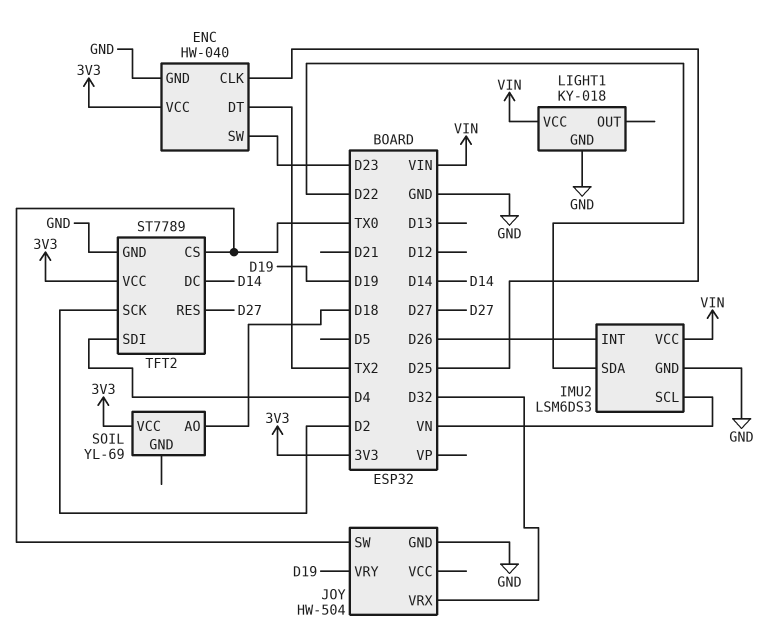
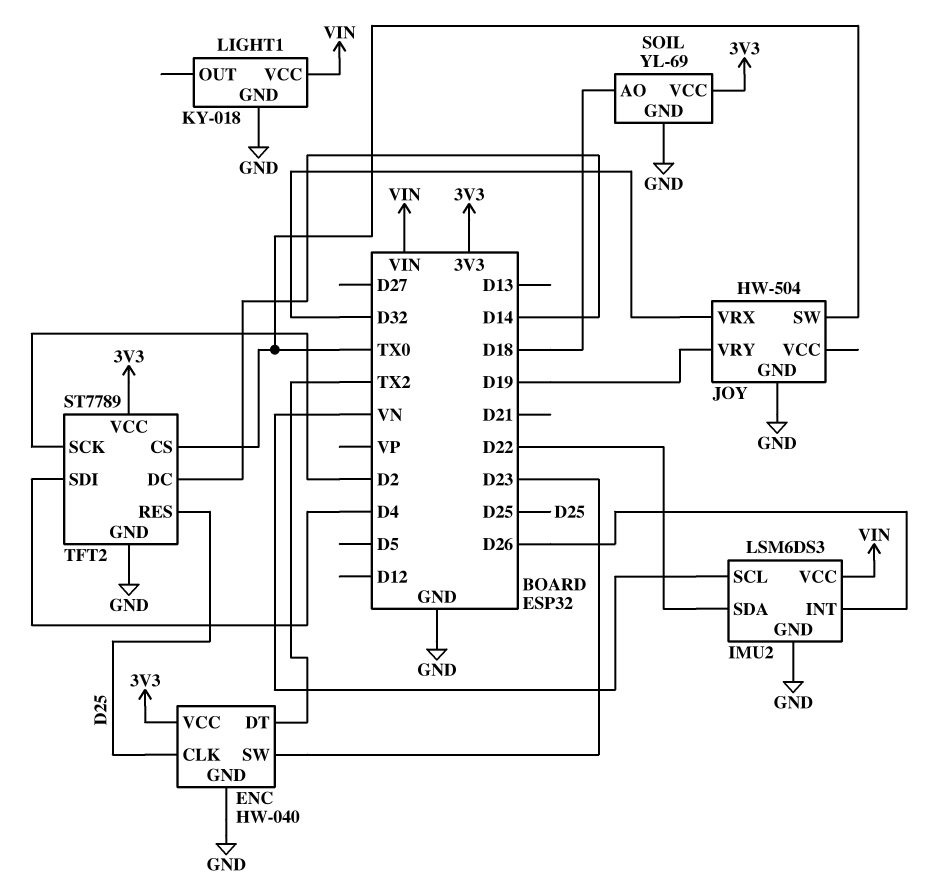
SOIL pin GND: none -> GND
TFT2 pin RES: D27 -> D25

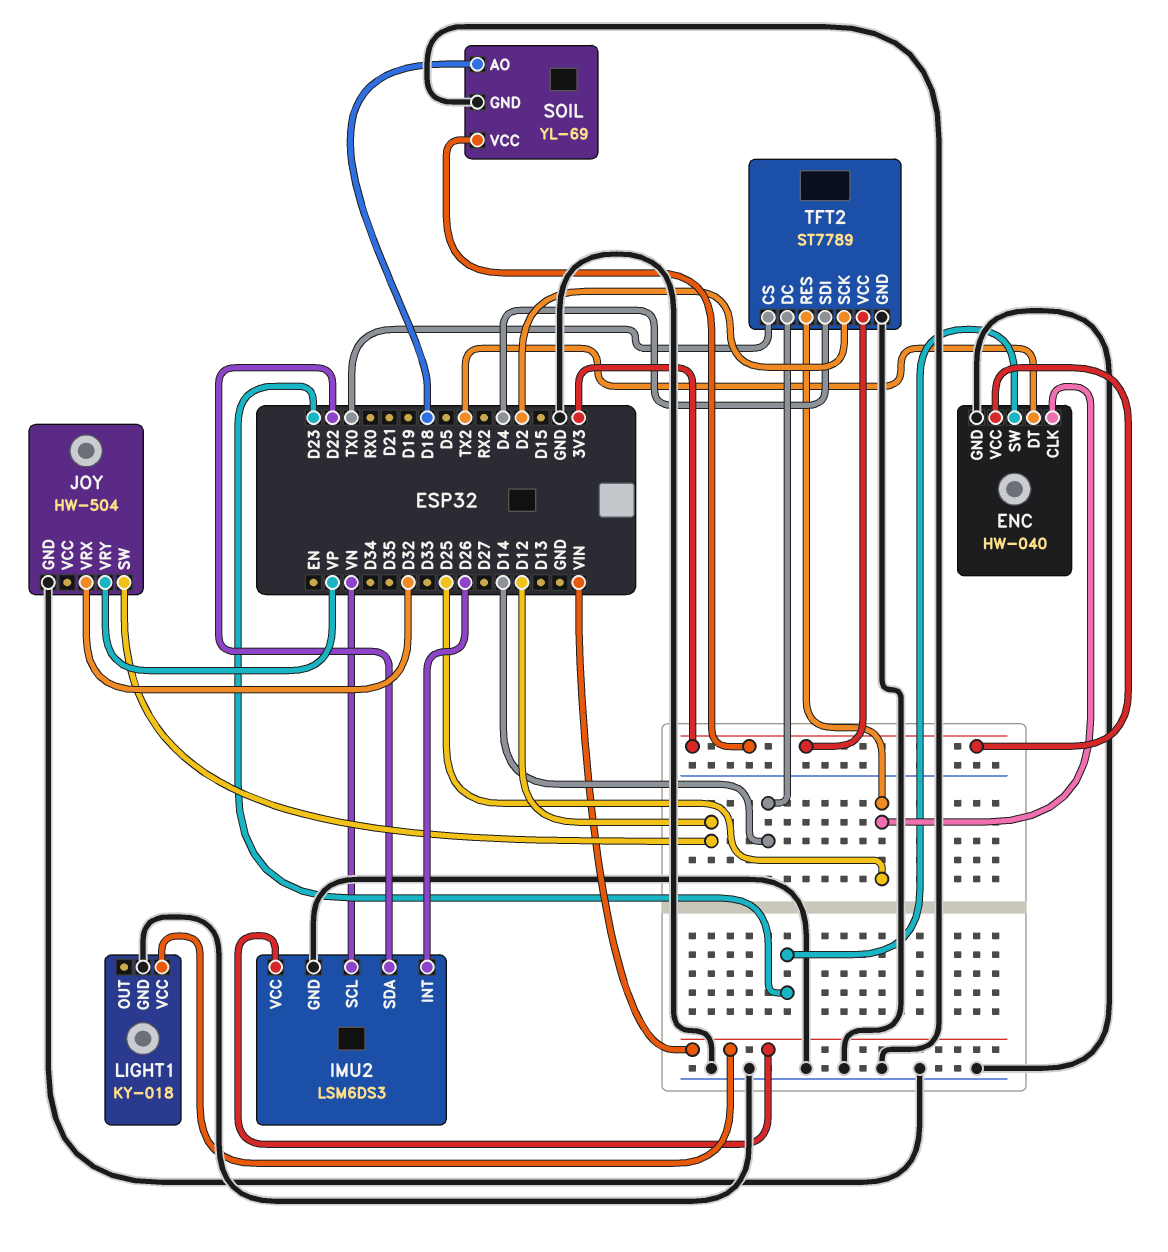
JOY pin SW: TX0 -> D12
JOY pin VRY: D19 -> VP

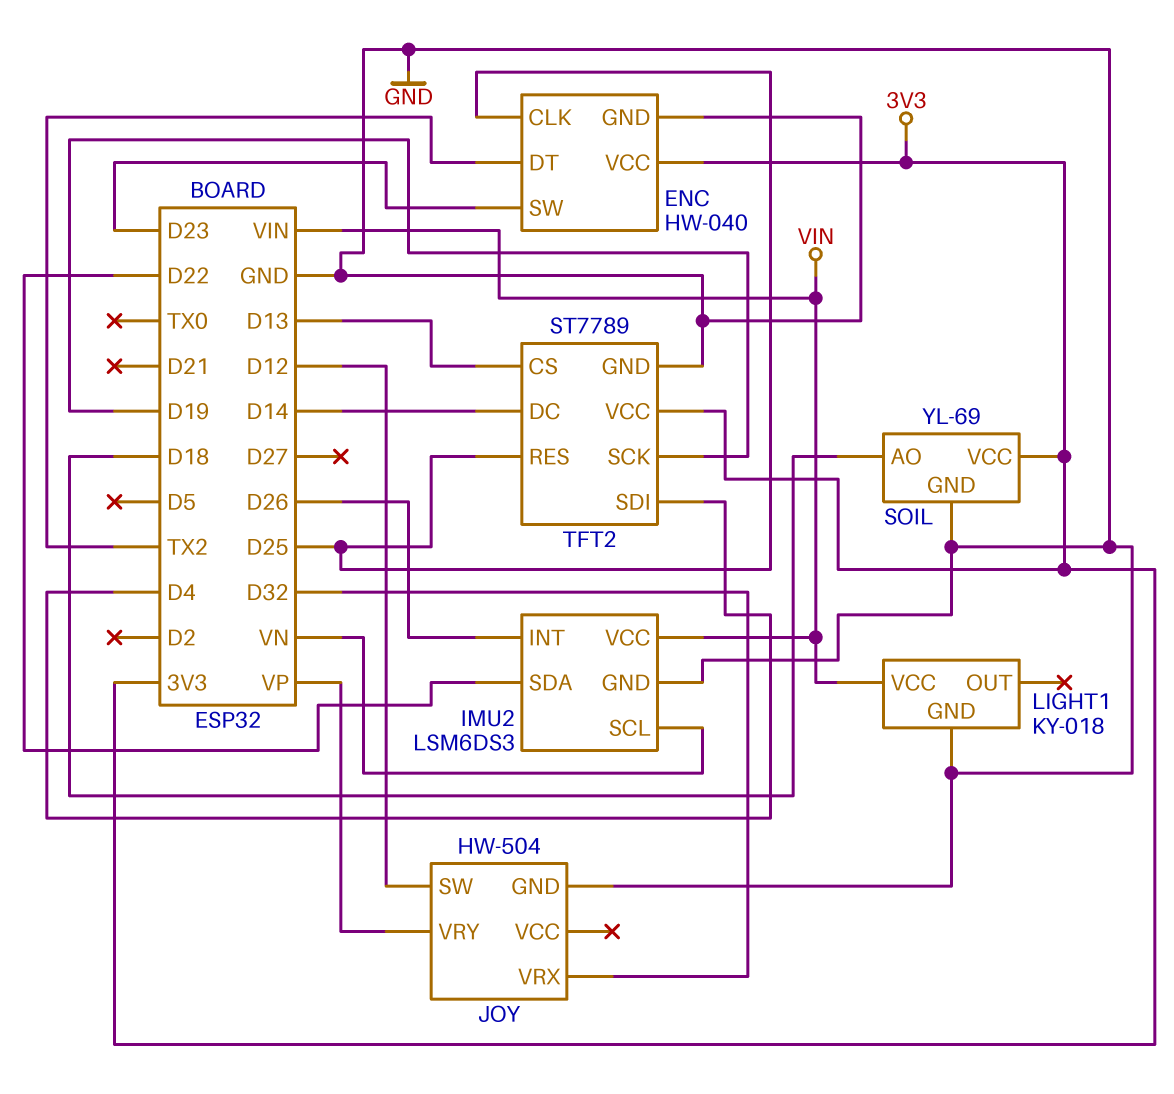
TFT2 pin CS: TX0 -> D13
TFT2 pin SCK: D2 -> D19

